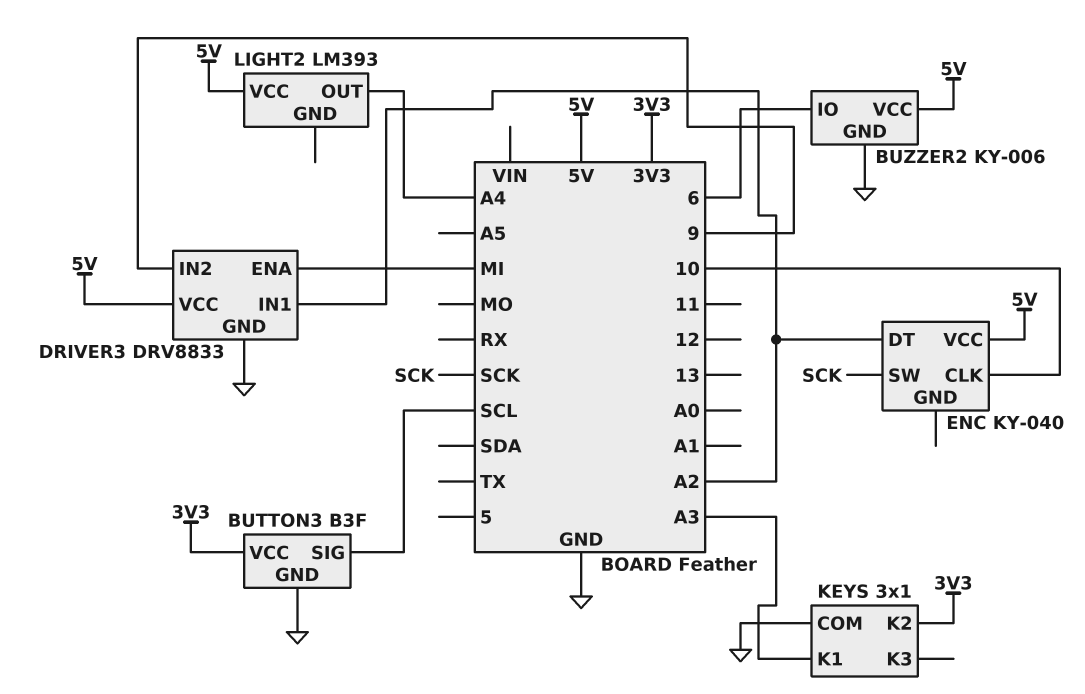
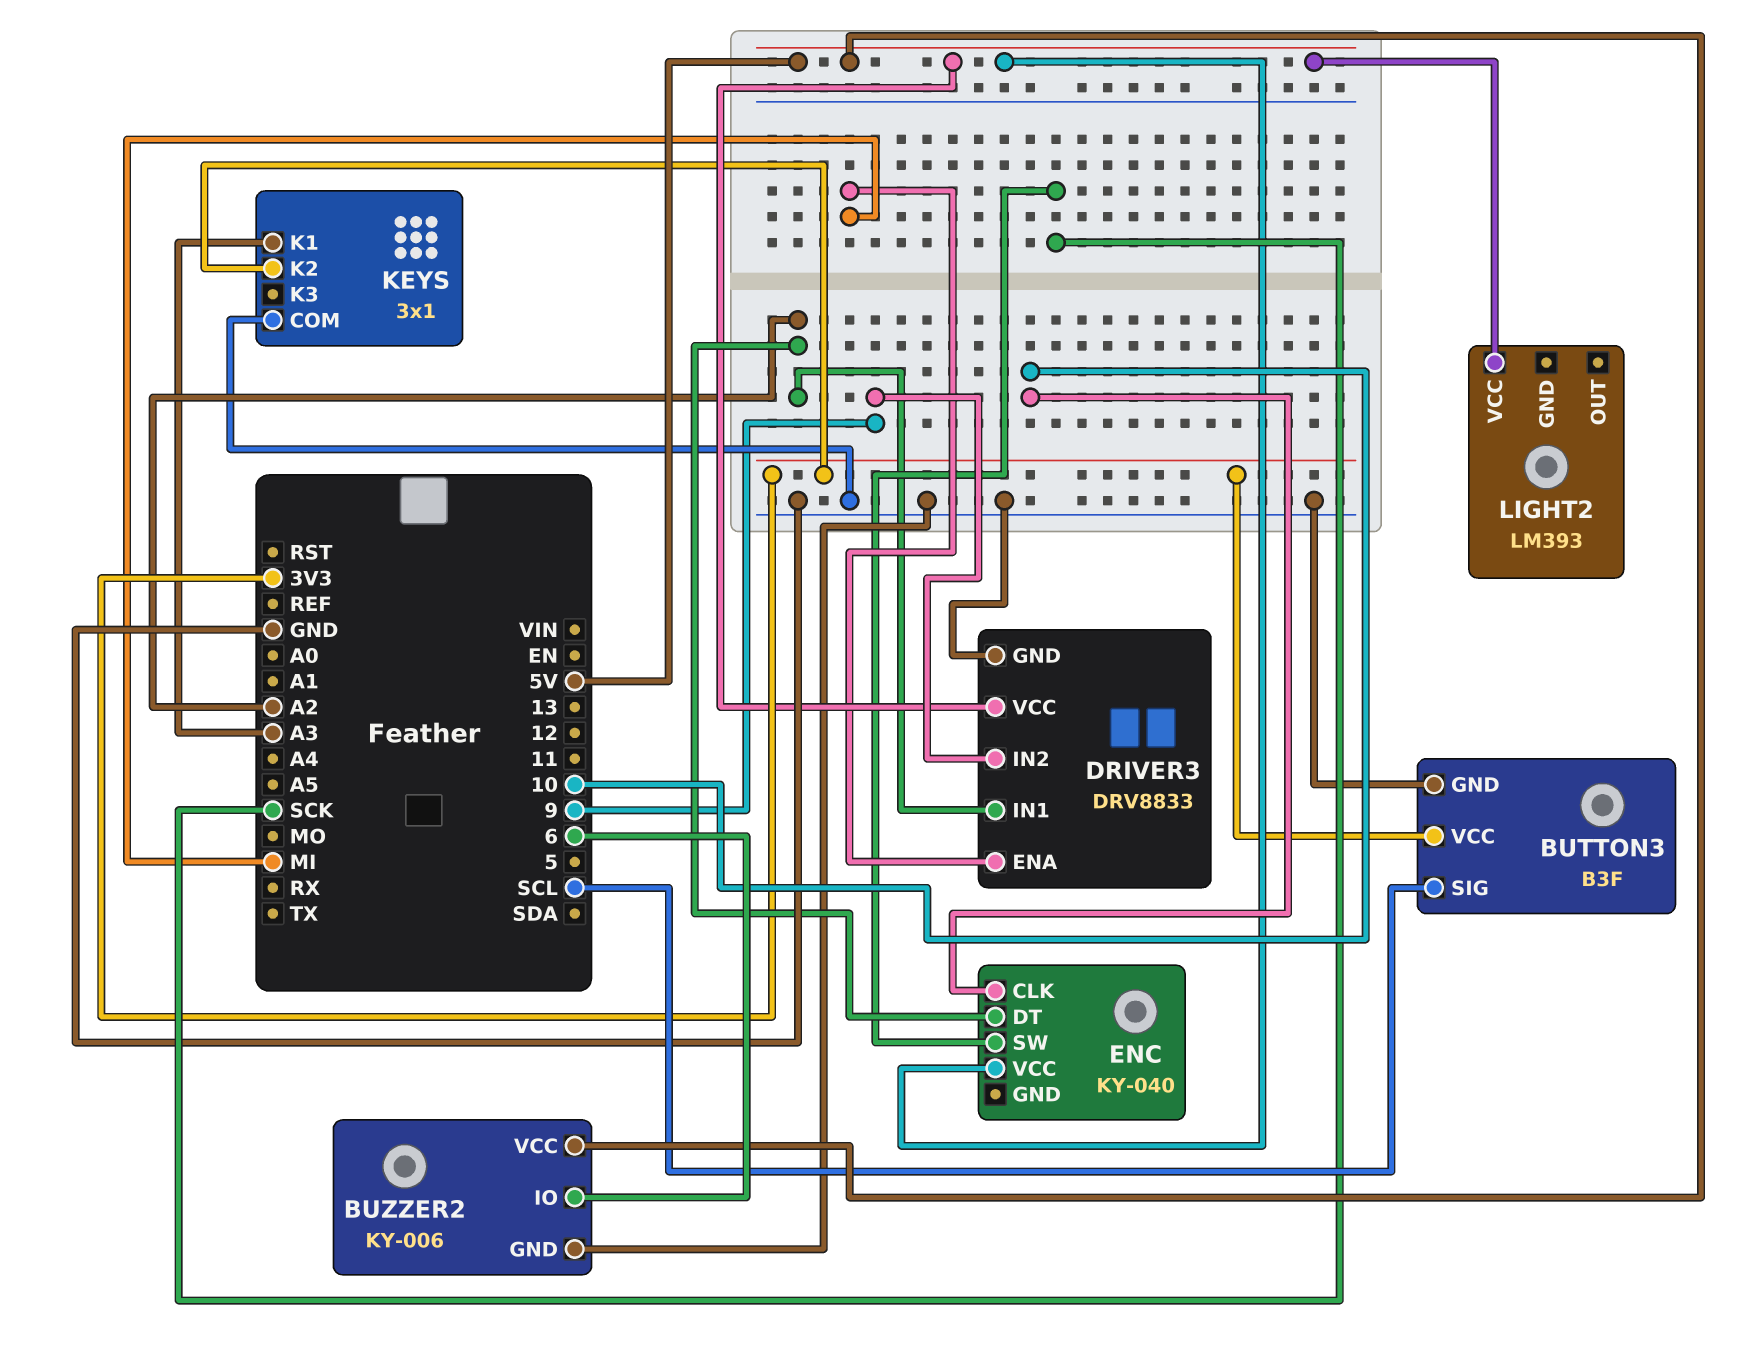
LIGHT2 pin OUT: A4 -> none

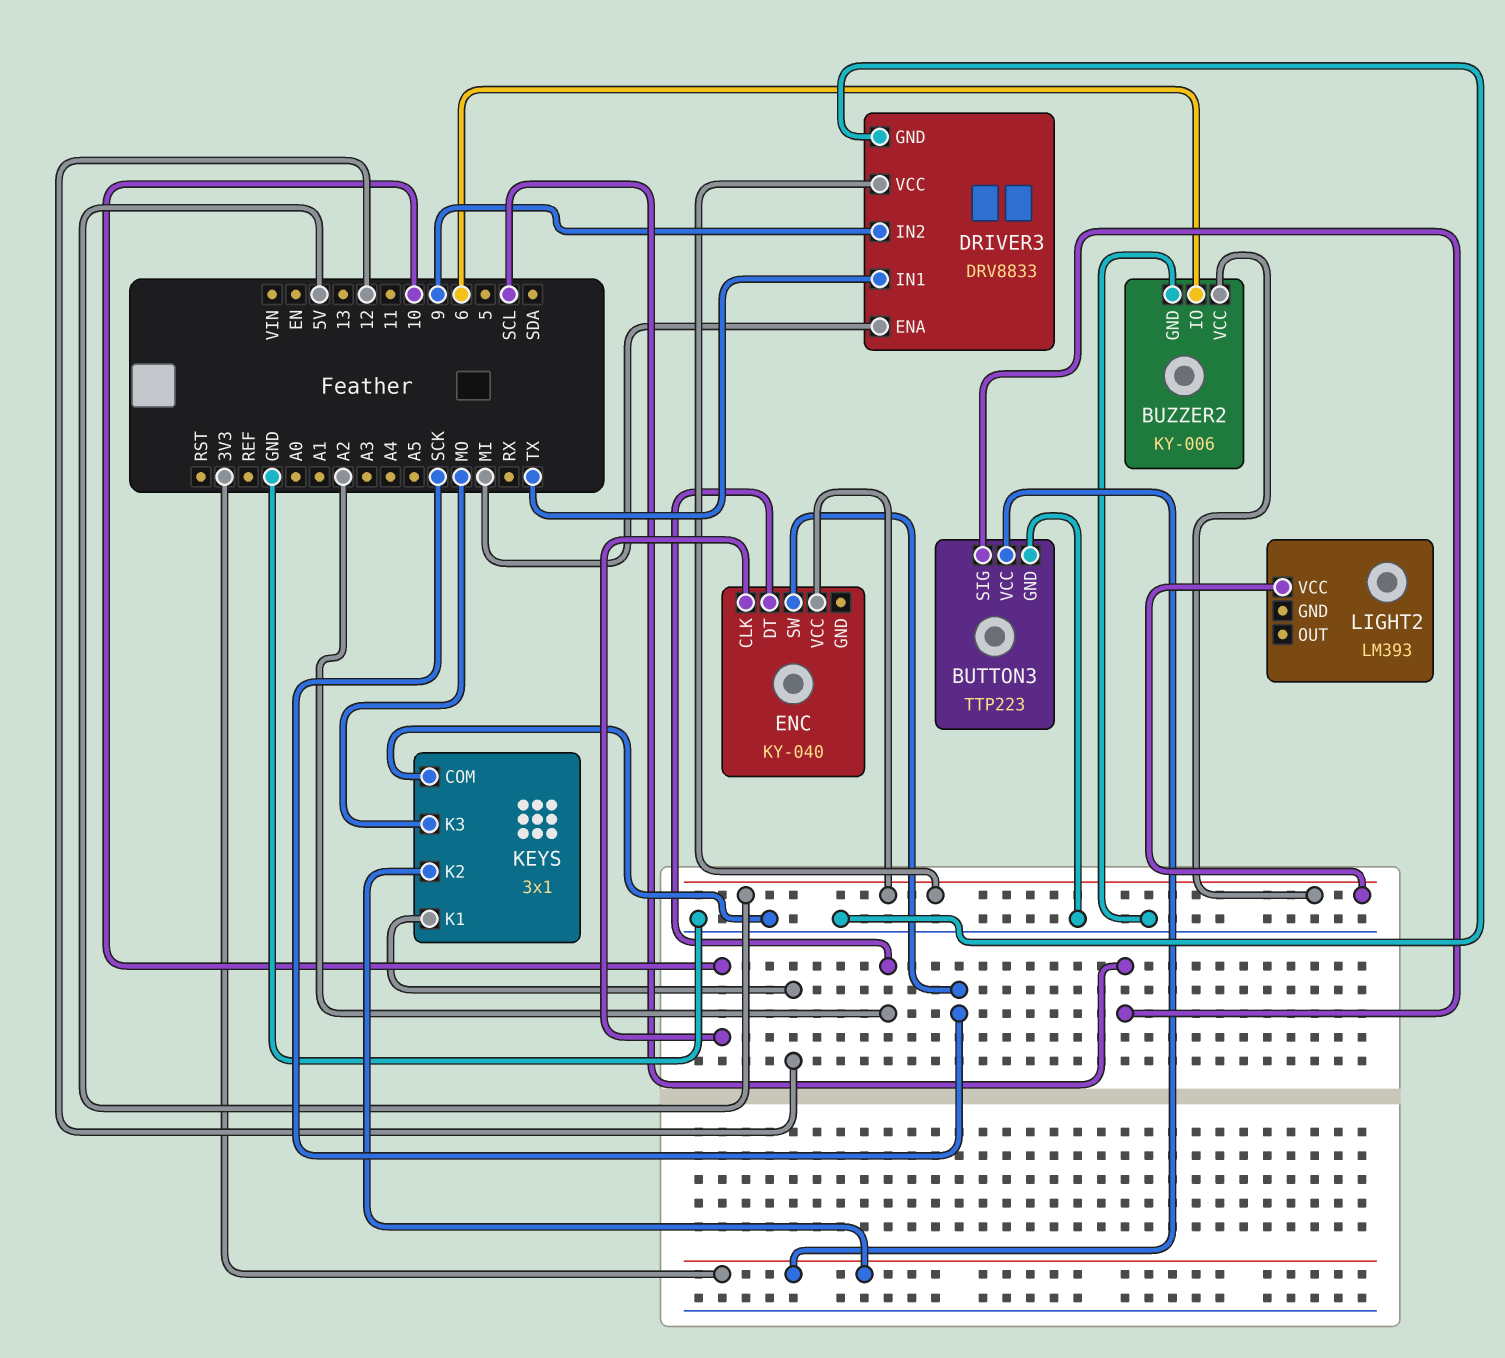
BUTTON3: B3F -> TTP223
DRIVER3 pin IN1: A2 -> TX
KEYS pin K1: A3 -> 12
KEYS pin K3: none -> MO

